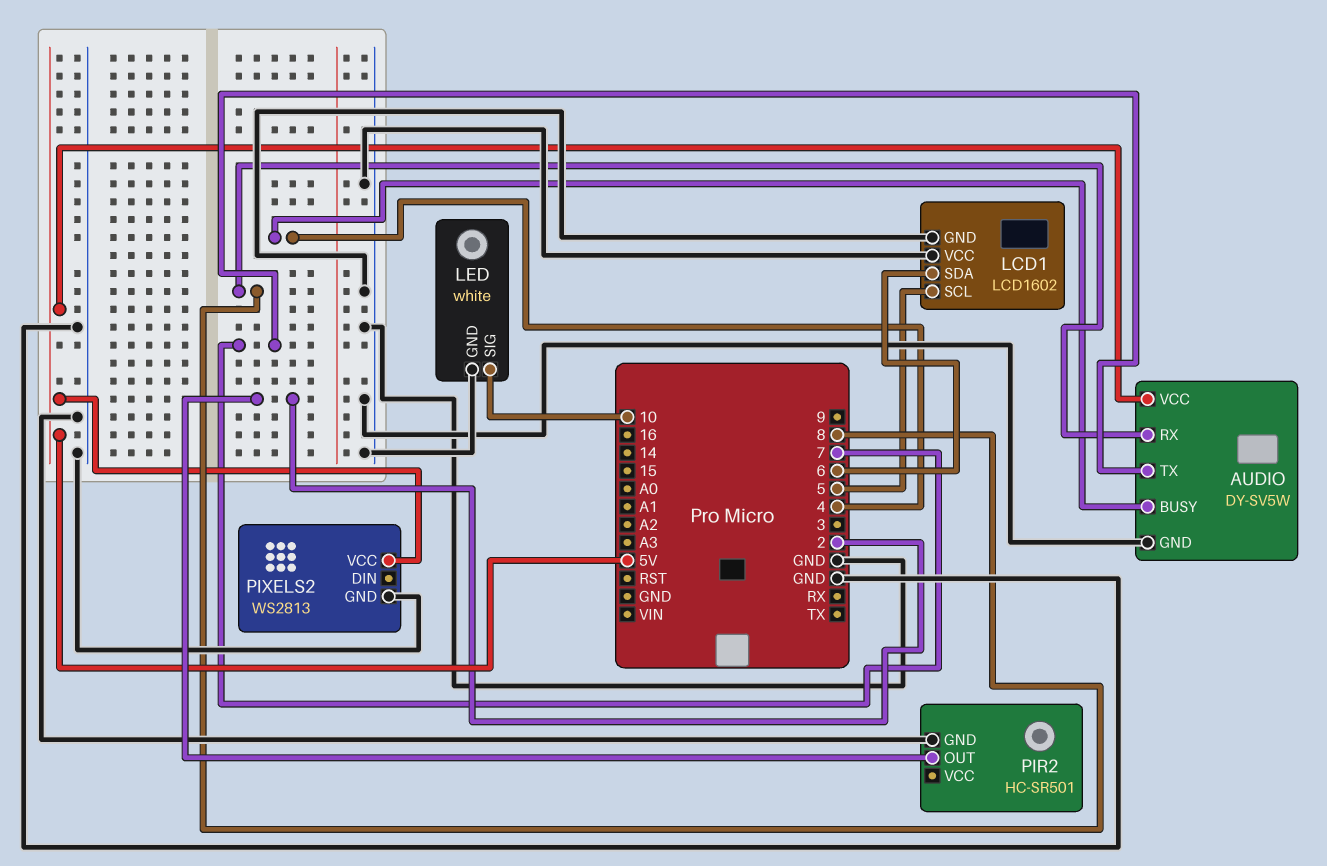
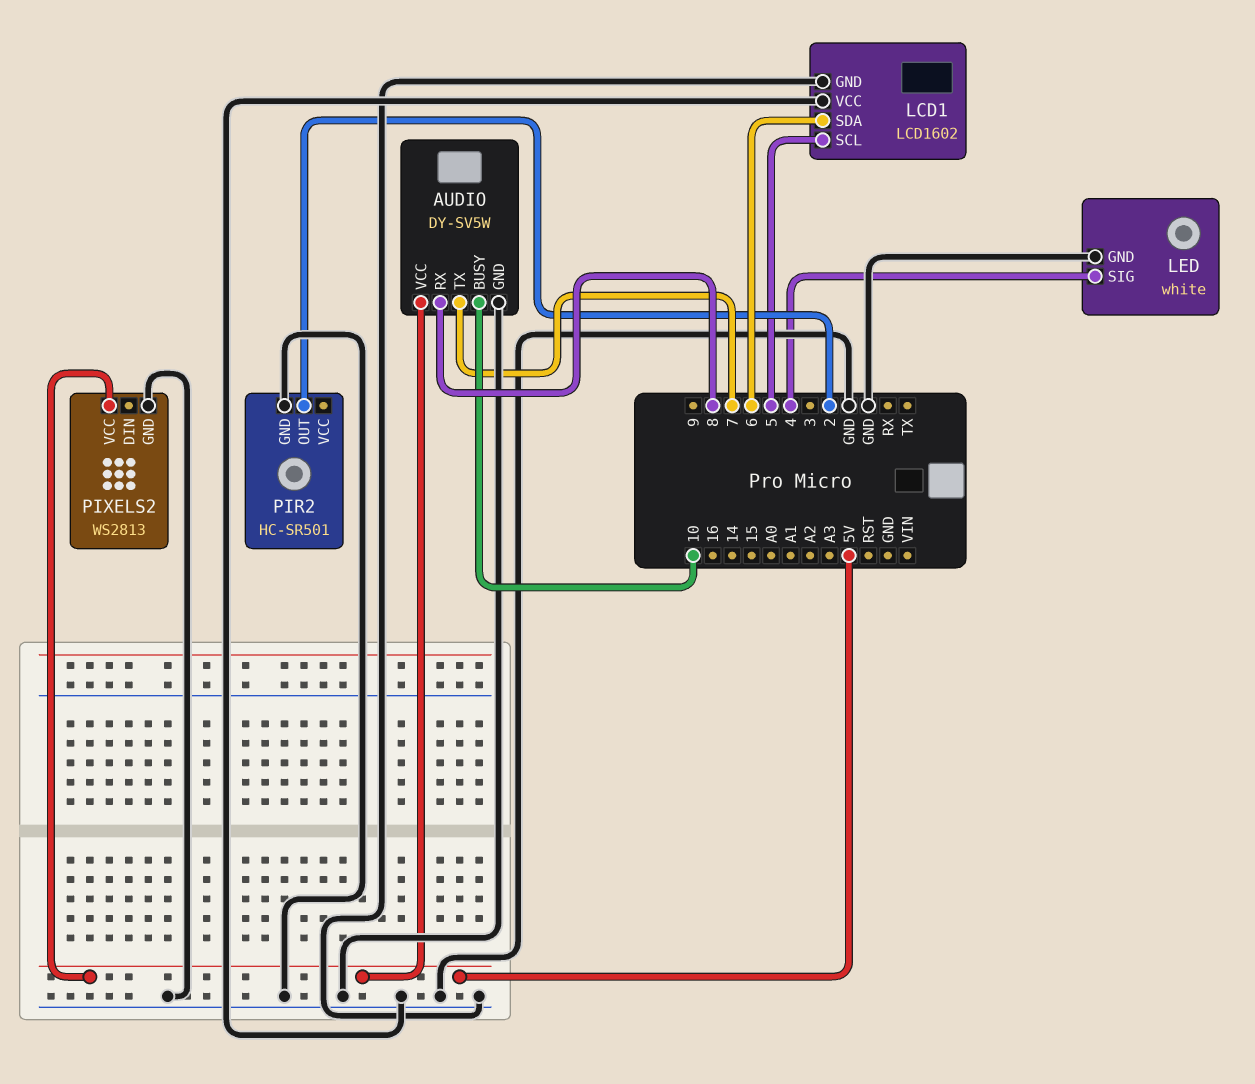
AUDIO pin BUSY: 4 -> 10
LED pin SIG: 10 -> 4

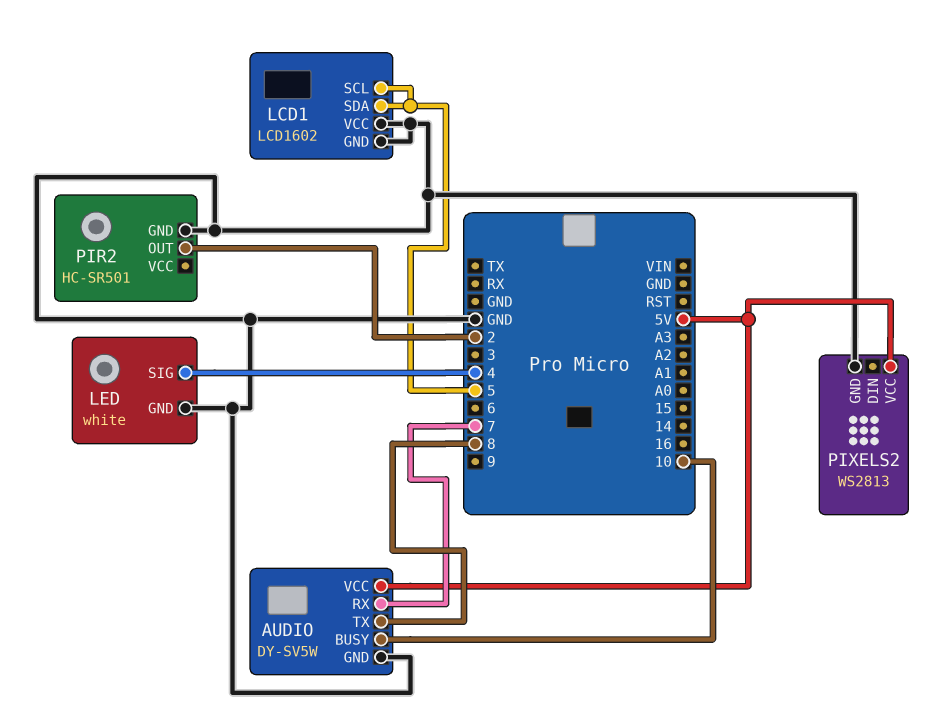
AUDIO pin RX: 8 -> 7
AUDIO pin TX: 7 -> 8
LCD1 pin SDA: 6 -> 5

